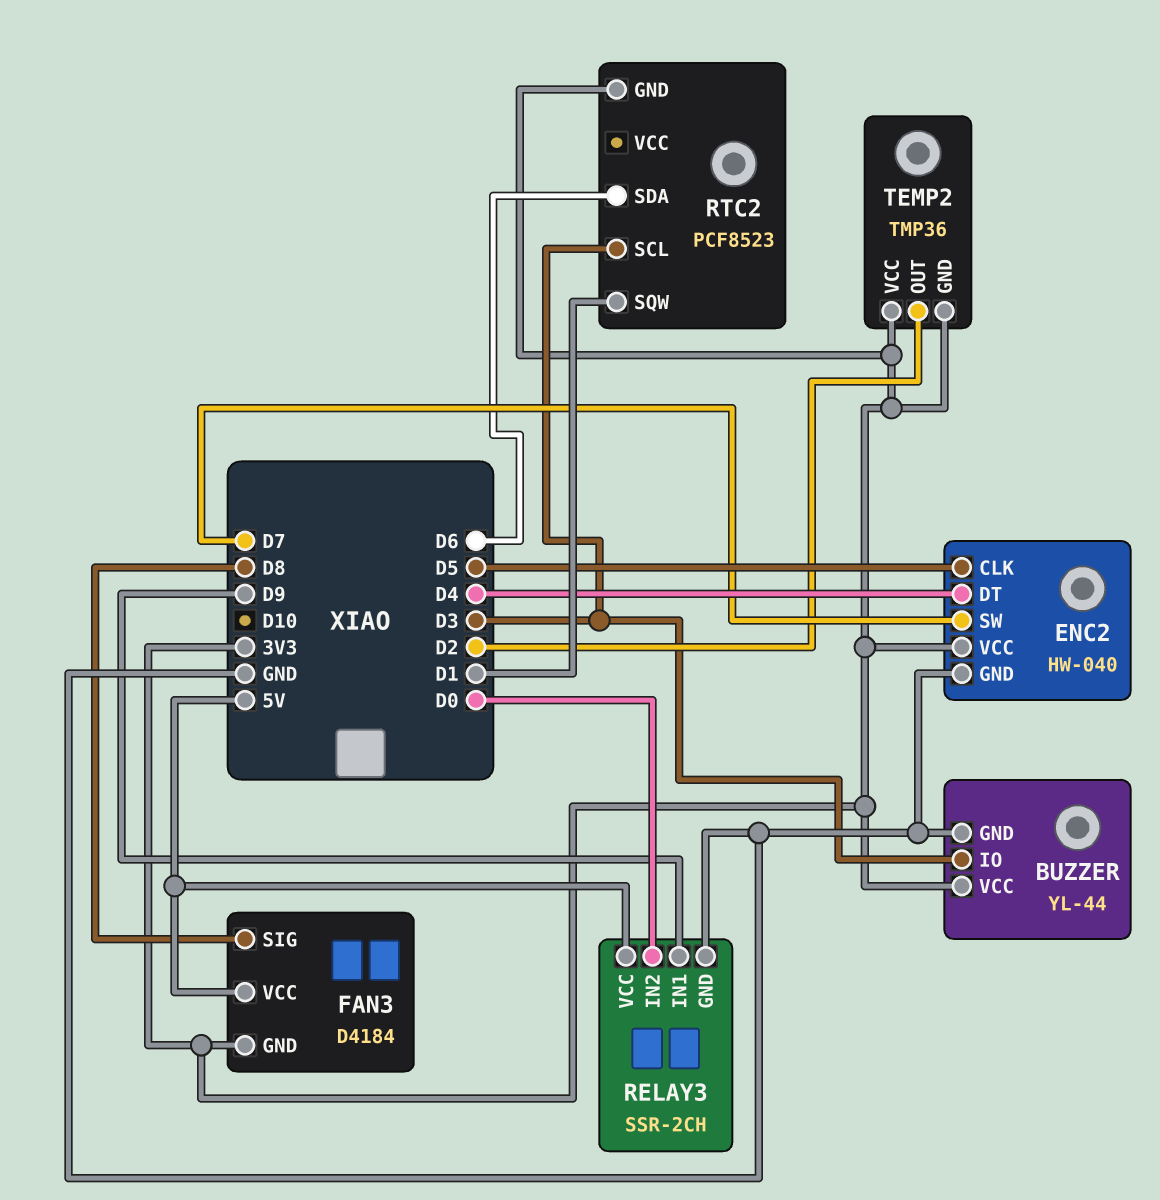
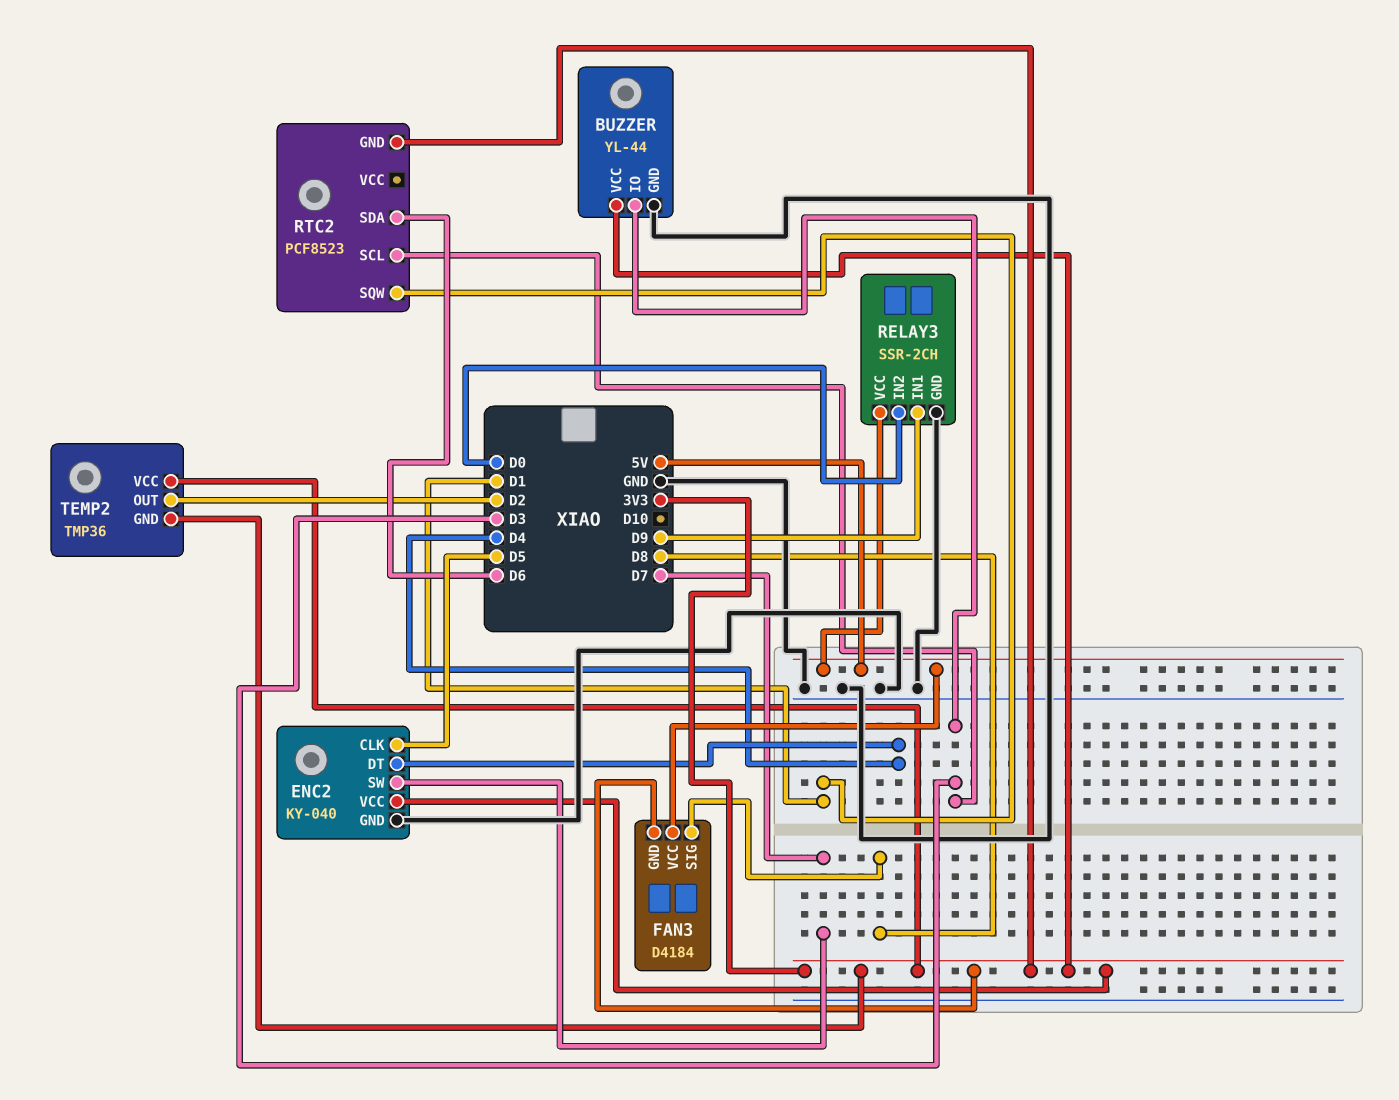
ENC2: HW-040 -> KY-040

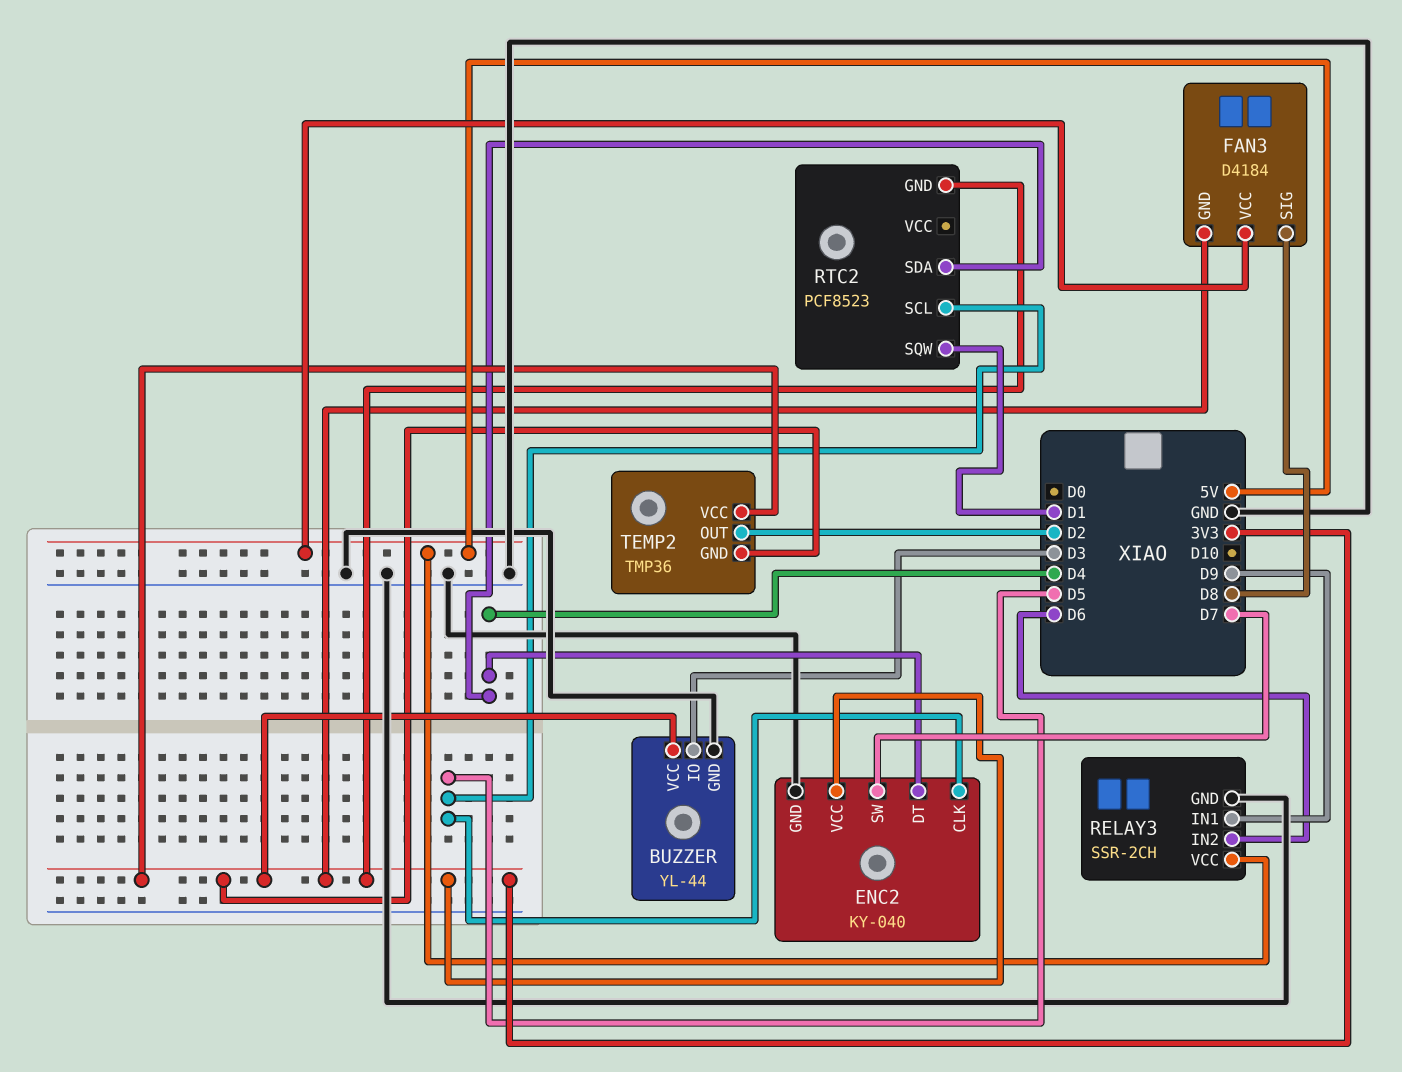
RELAY3 pin IN2: D0 -> D6
RTC2 pin SCL: D3 -> D5
RTC2 pin SDA: D6 -> D4

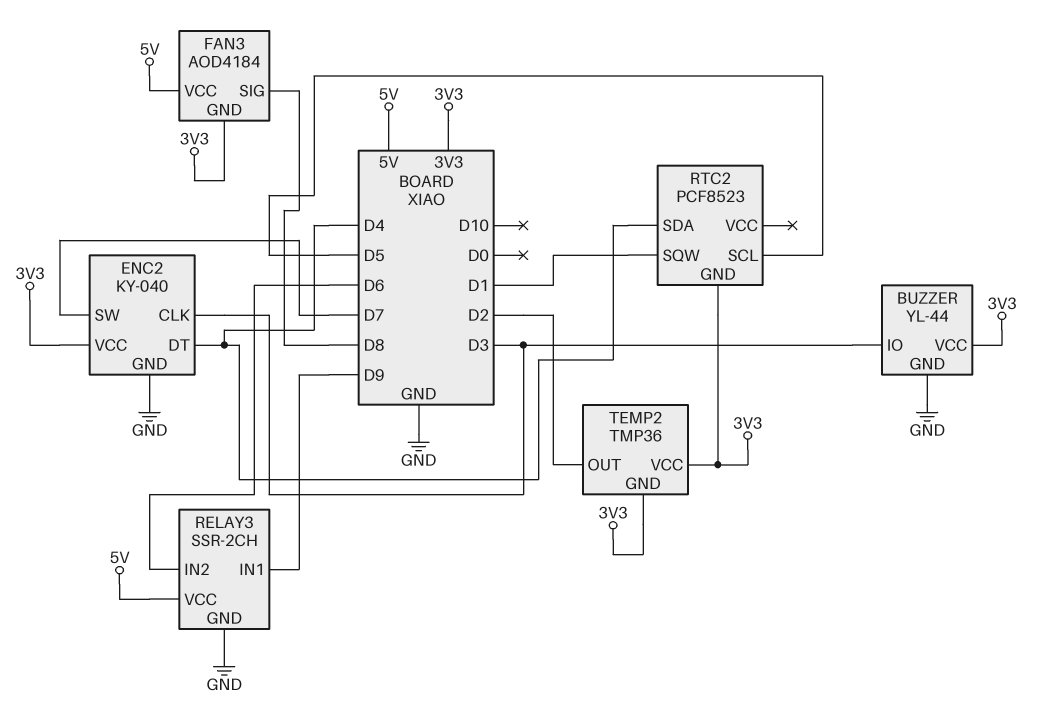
ENC2 pin CLK: D5 -> D3
FAN3: D4184 -> AOD4184

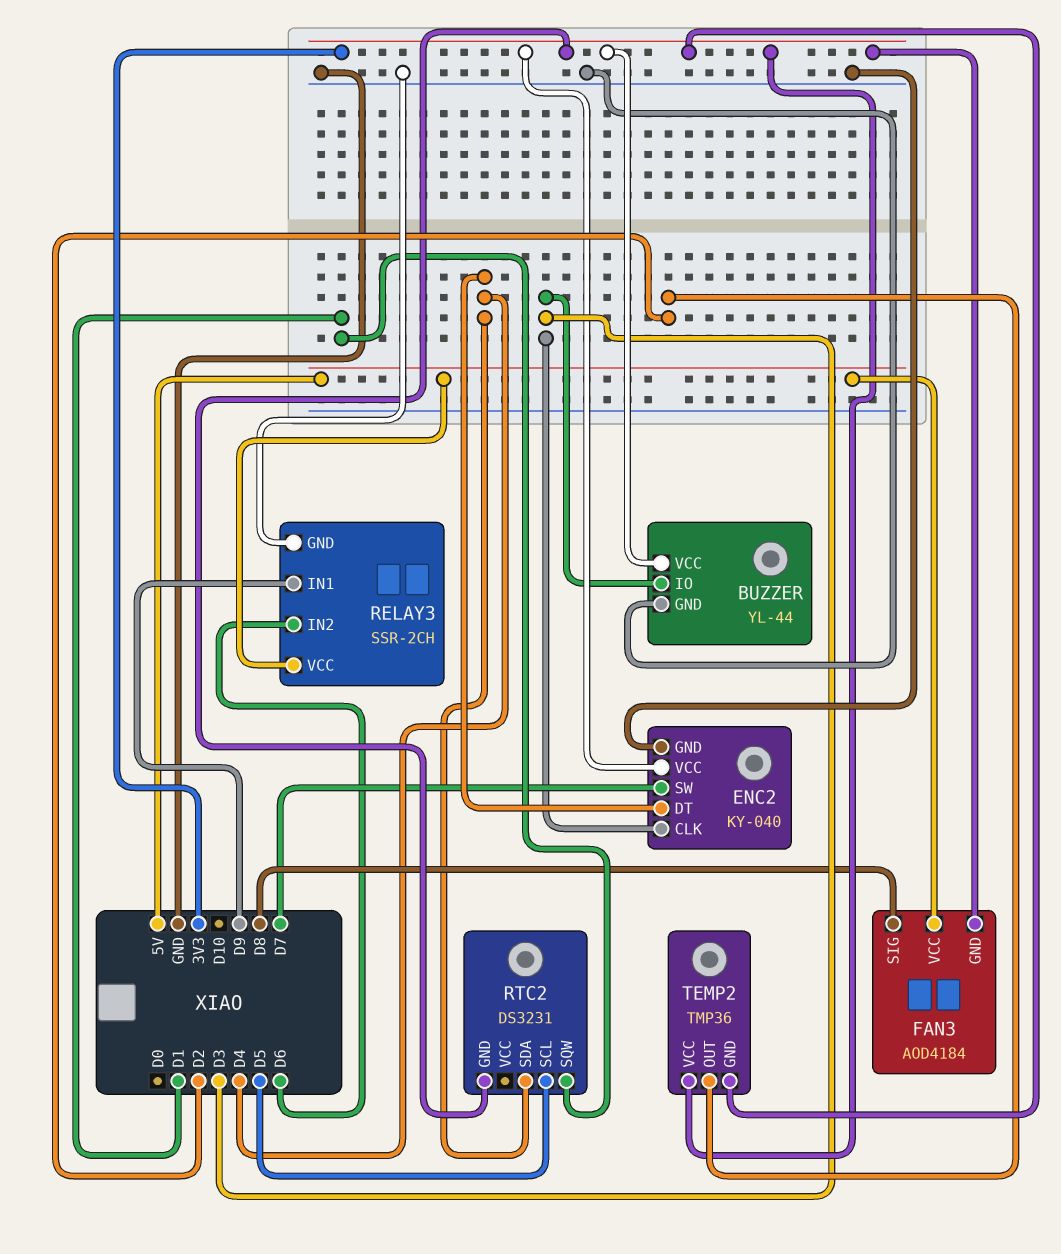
RTC2: PCF8523 -> DS3231

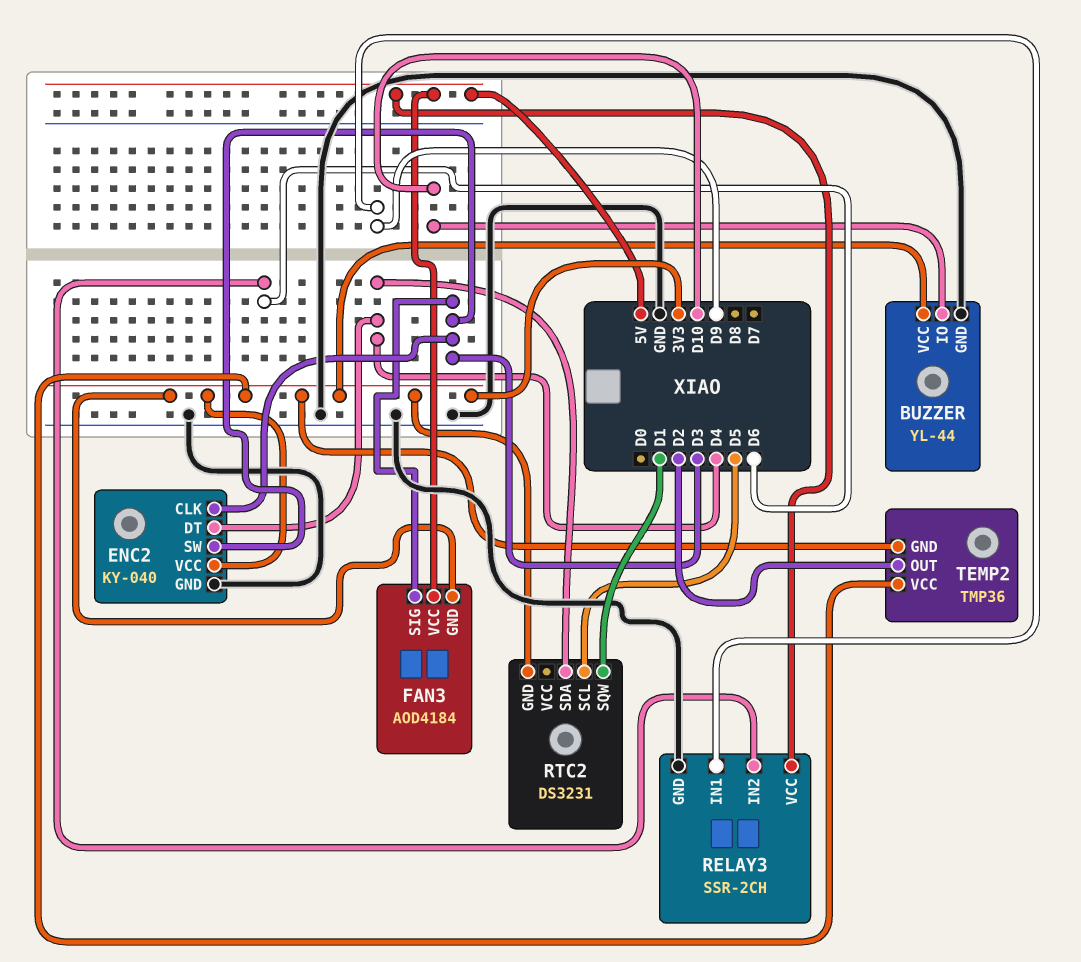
BUZZER pin IO: D3 -> D10
ENC2 pin SW: D7 -> D3
FAN3 pin SIG: D8 -> D3

